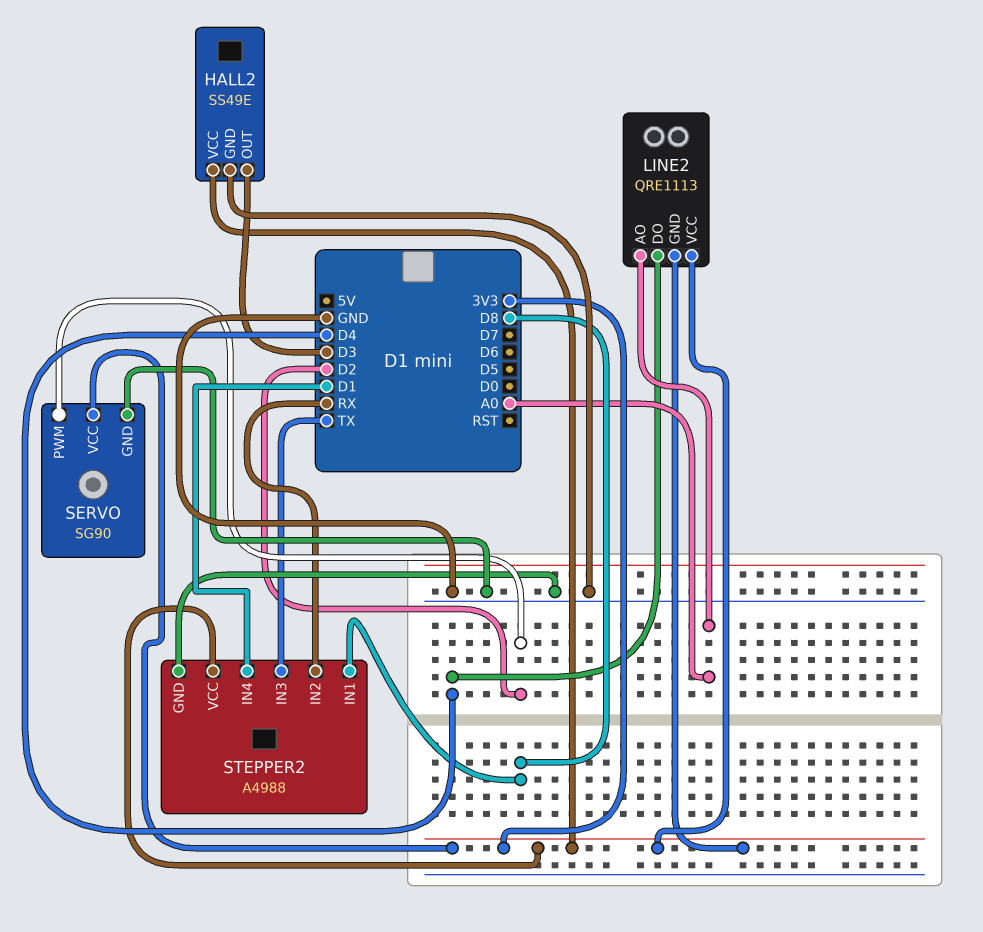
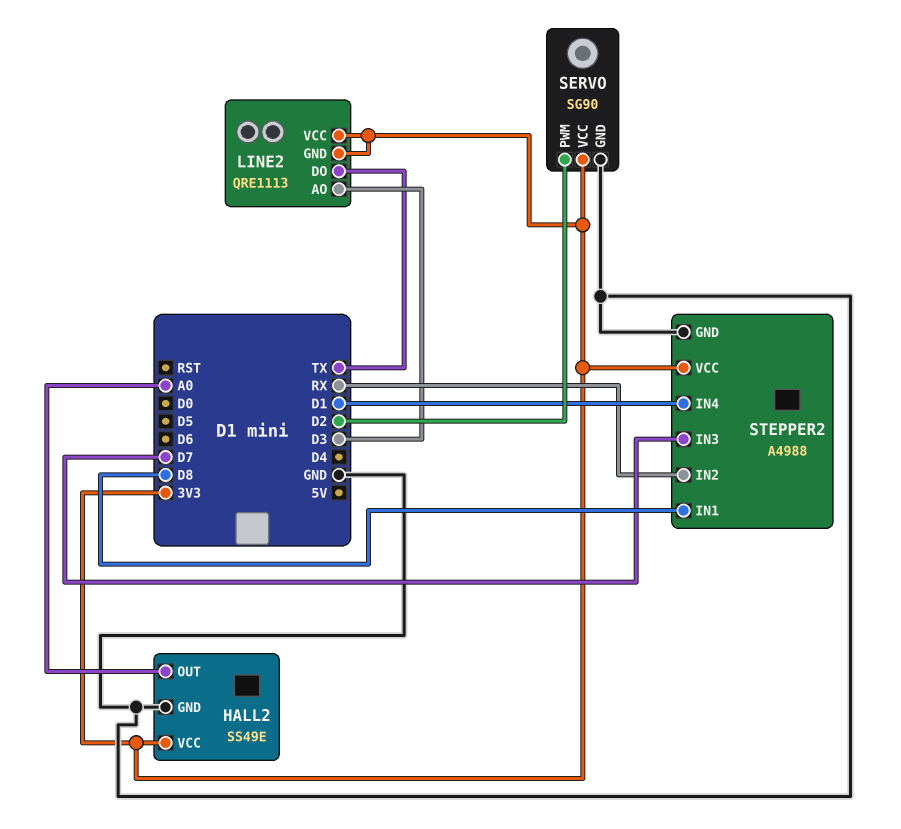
HALL2 pin OUT: D3 -> A0
LINE2 pin AO: A0 -> D3
LINE2 pin DO: D4 -> TX
STEPPER2 pin IN3: TX -> D7

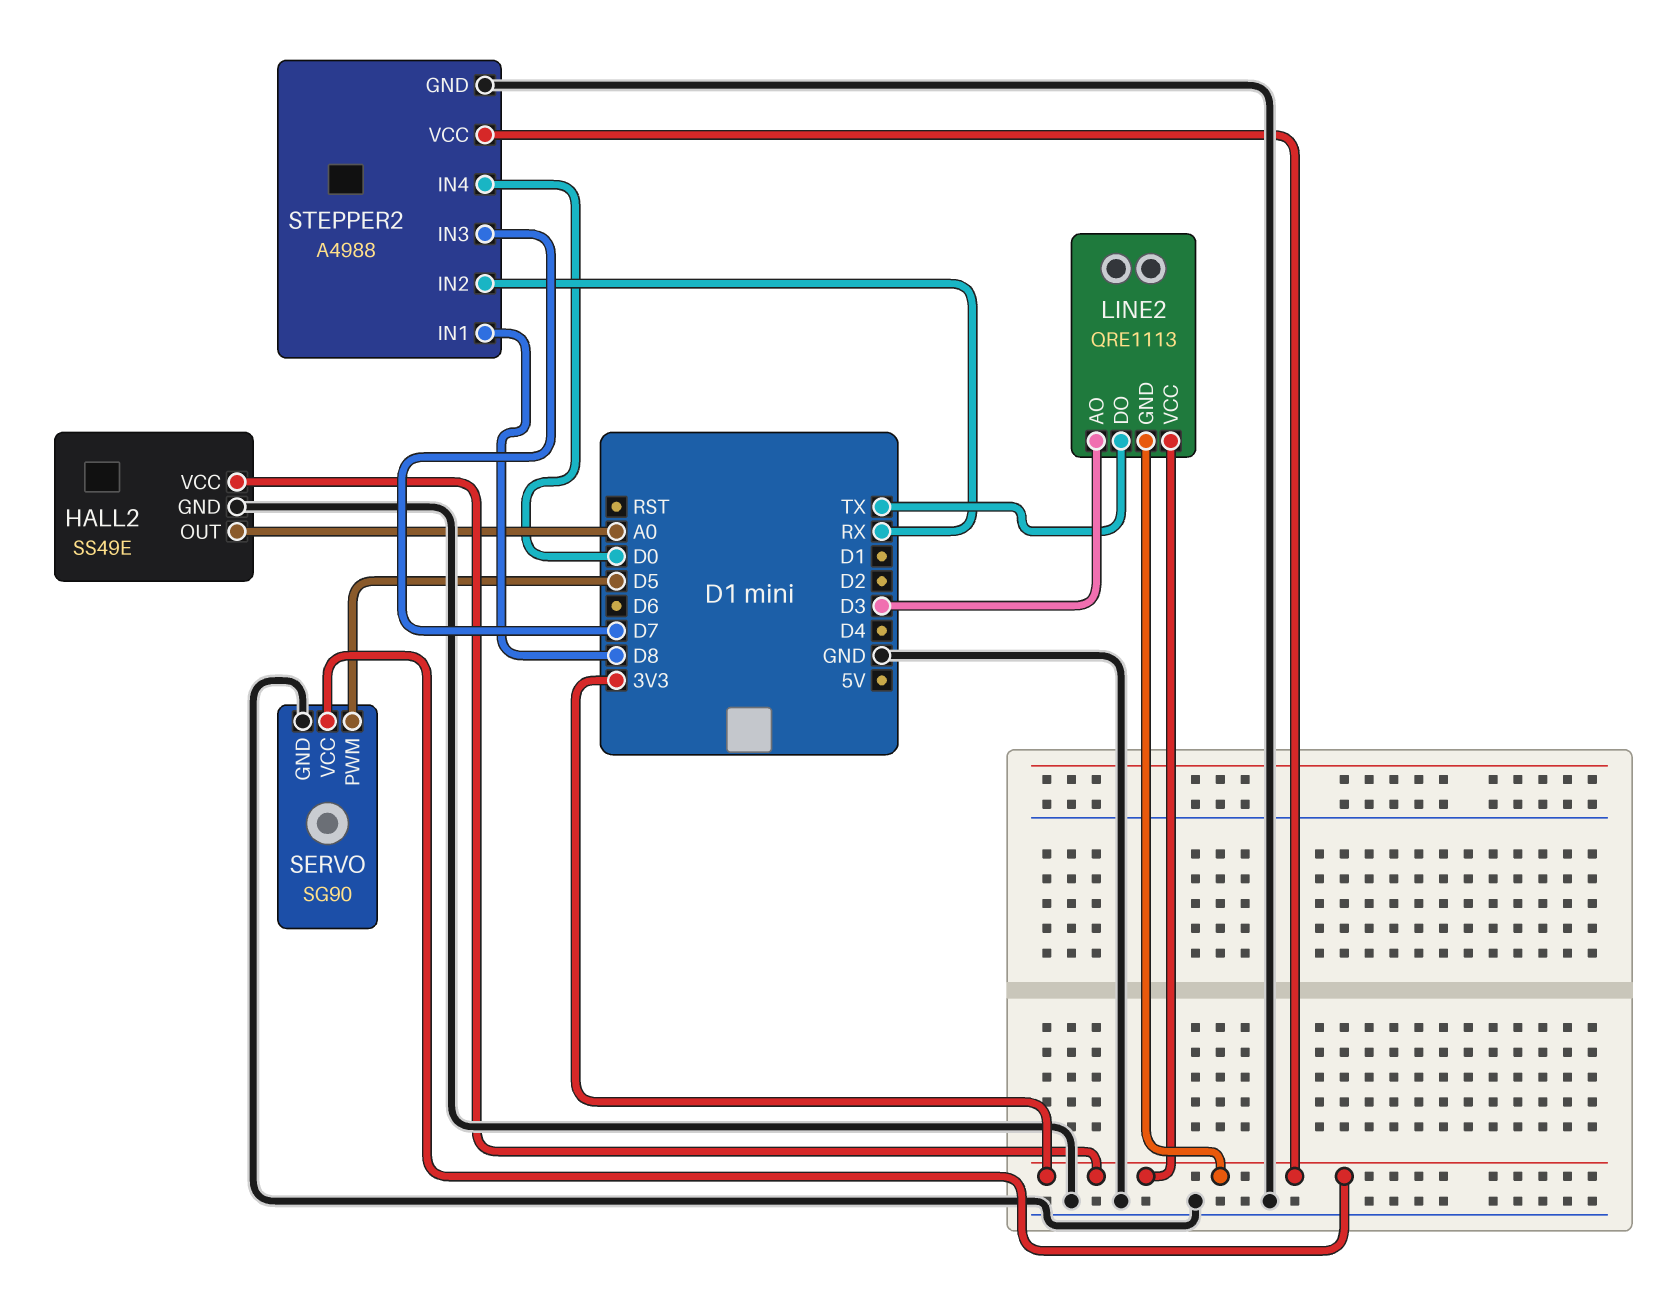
SERVO pin PWM: D2 -> D5
STEPPER2 pin IN4: D1 -> D0

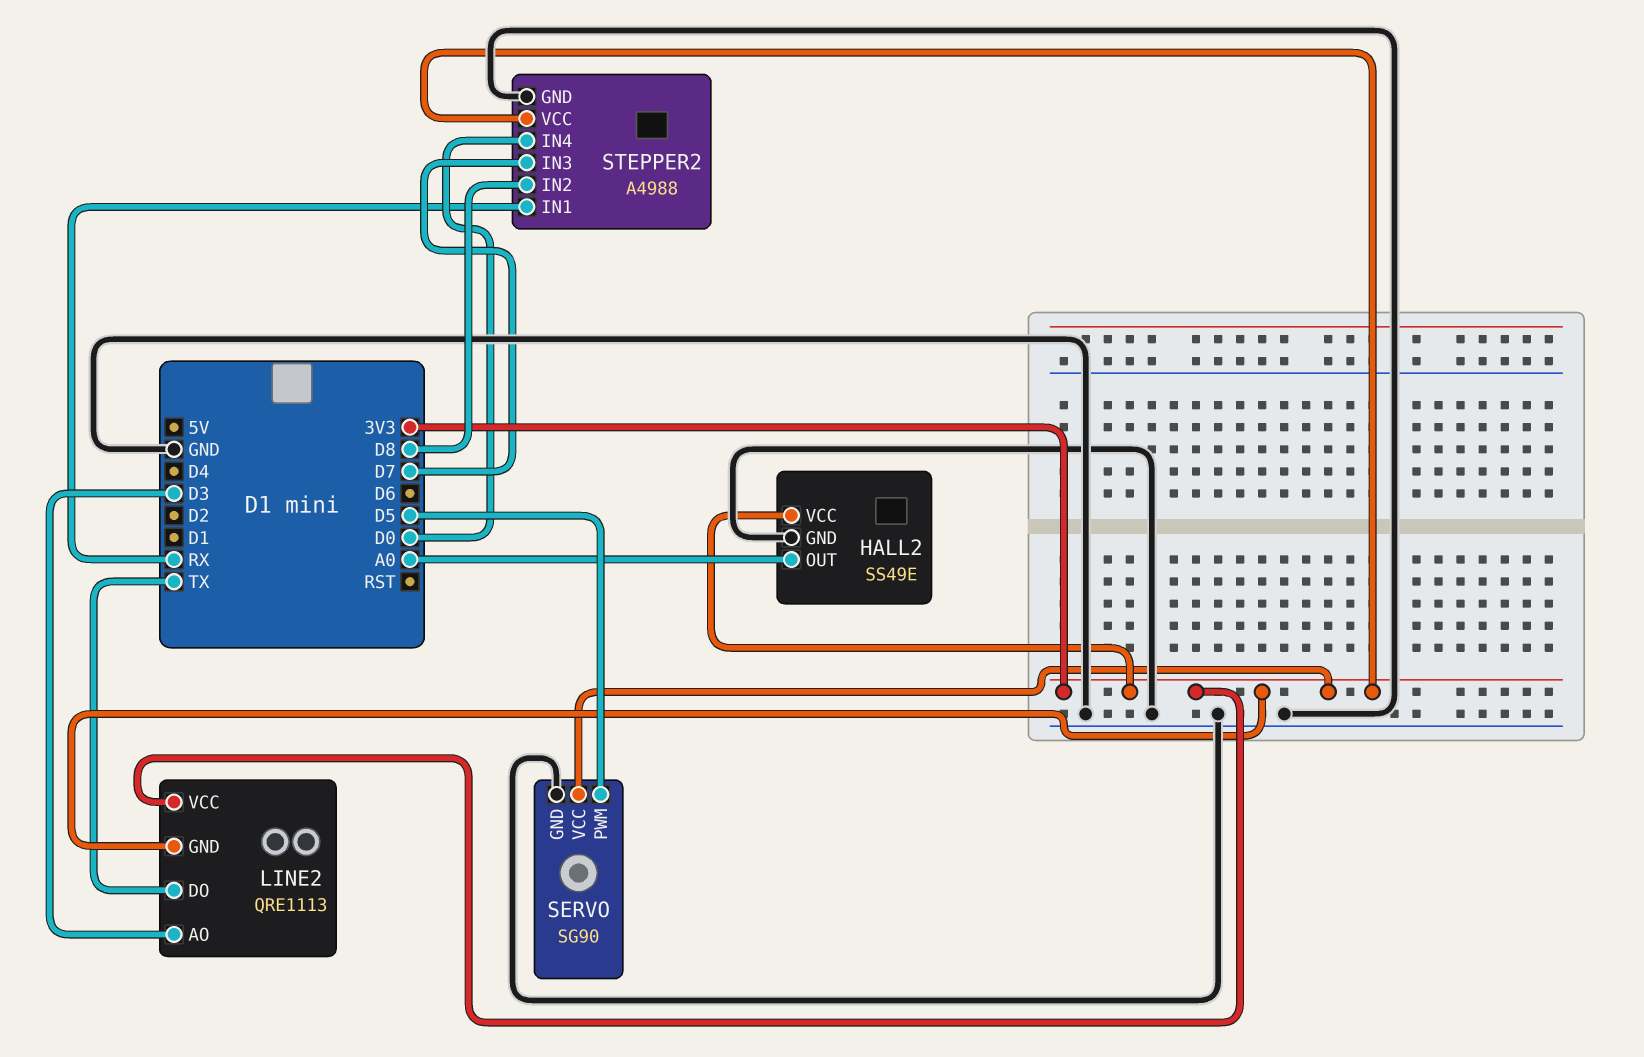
STEPPER2 pin IN1: D8 -> RX
STEPPER2 pin IN2: RX -> D8

